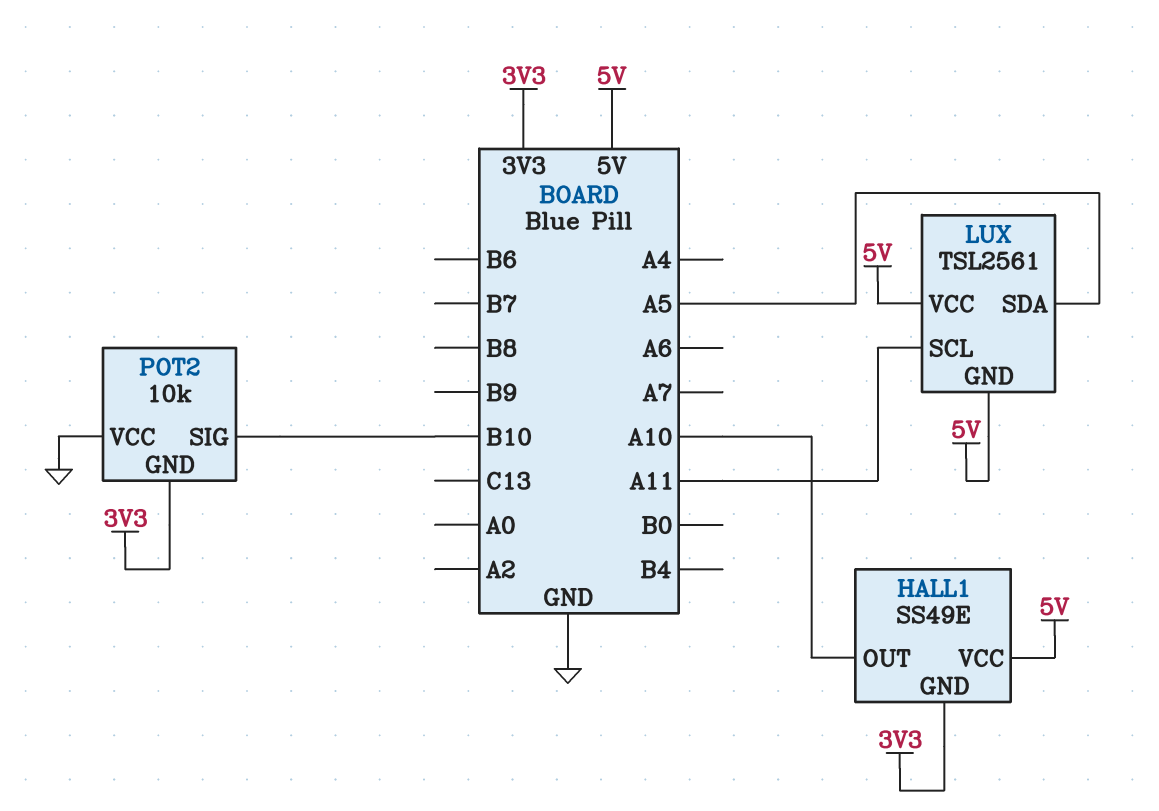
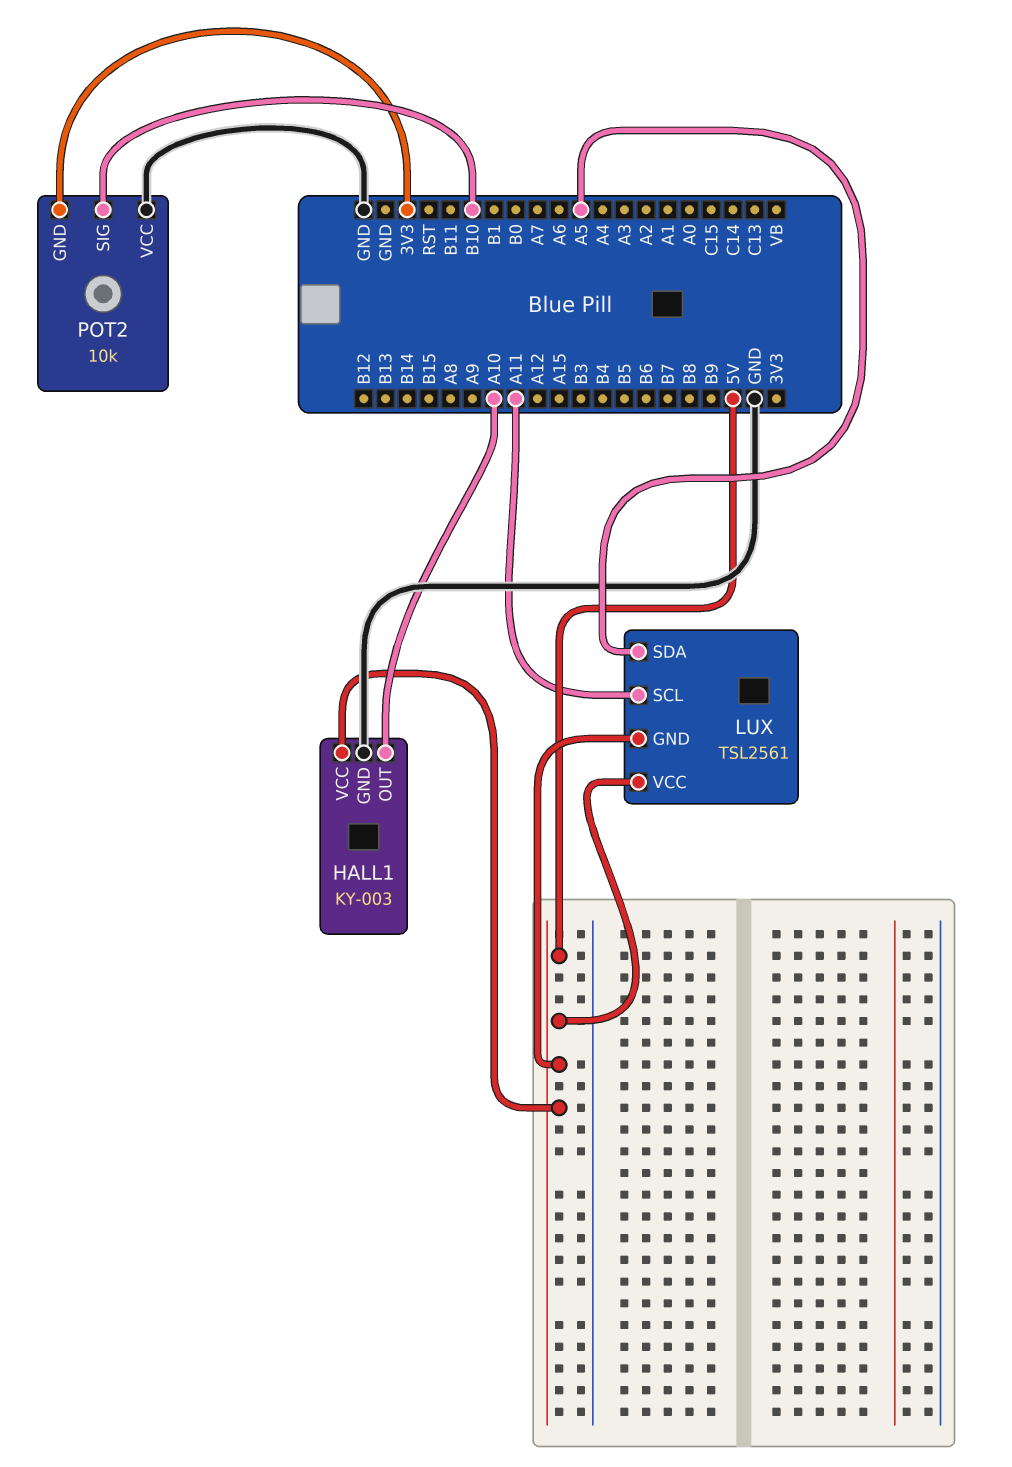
HALL1: SS49E -> KY-003
HALL1 pin GND: 3V3 -> GND

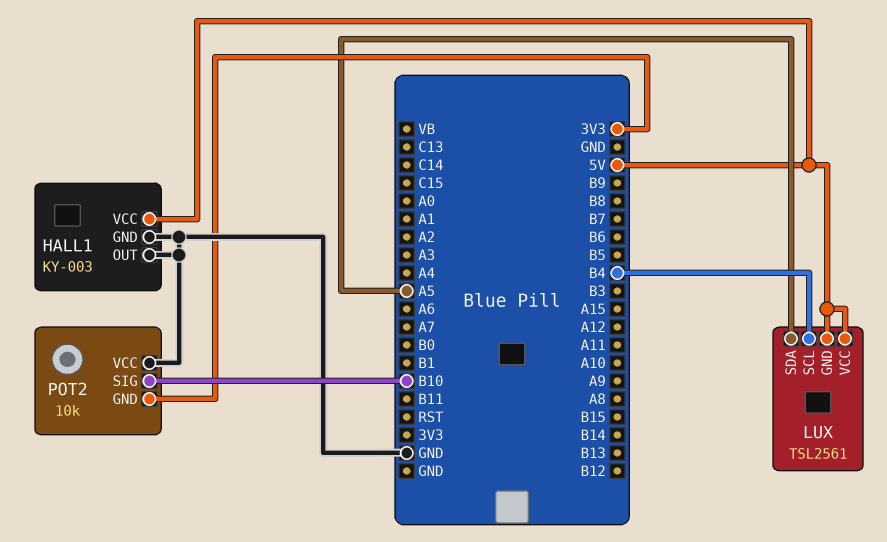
HALL1 pin OUT: A10 -> GND
LUX pin SCL: A11 -> B4

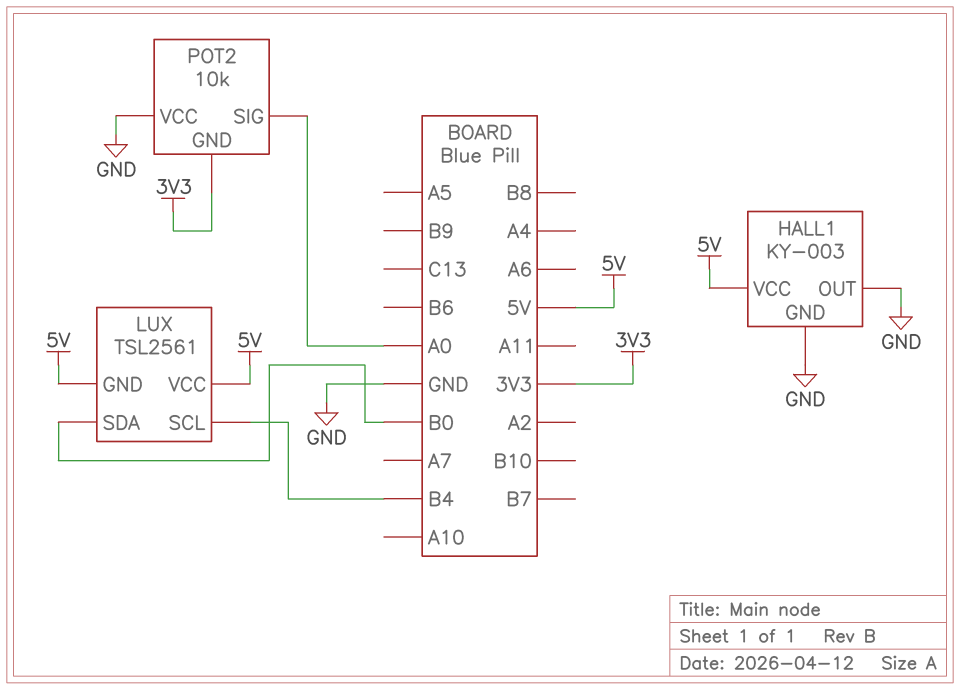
LUX pin SDA: A5 -> B0
POT2 pin SIG: B10 -> A0

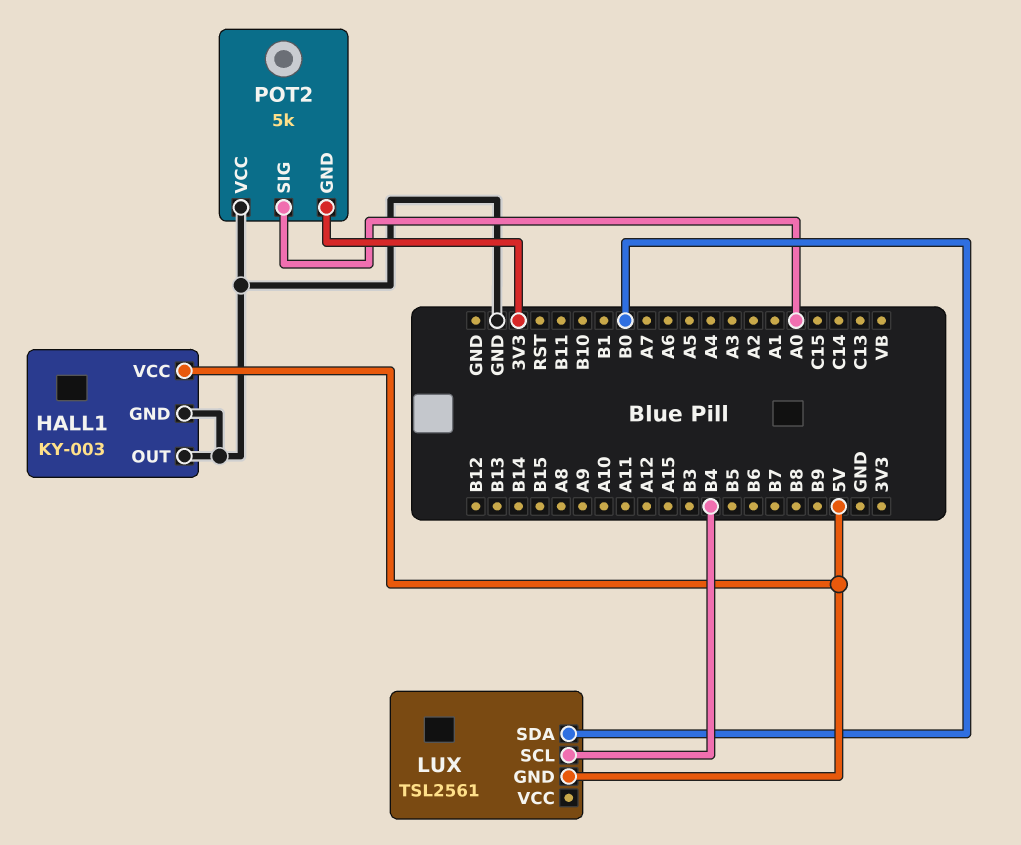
LUX pin VCC: 5V -> none
POT2: 10k -> 5k

